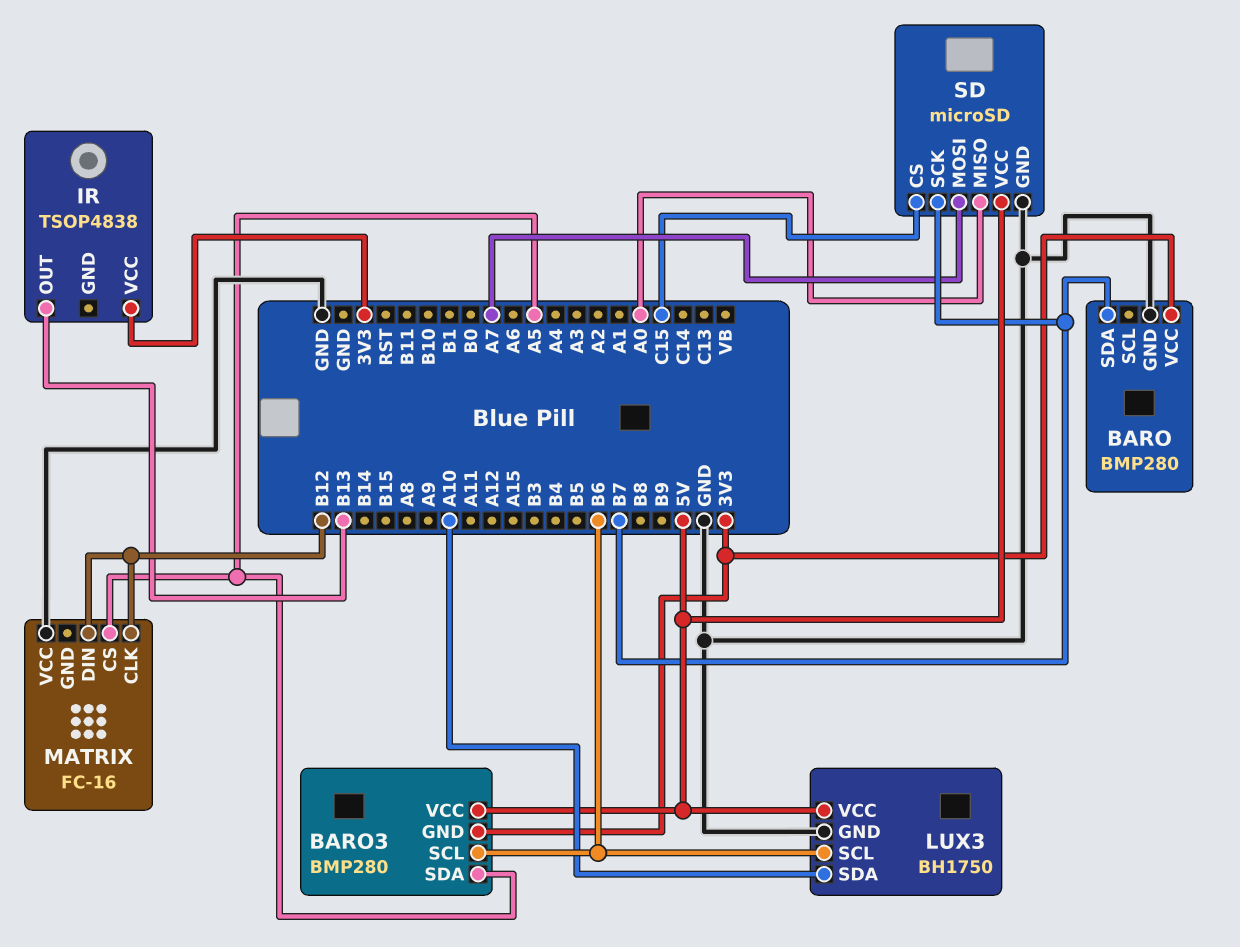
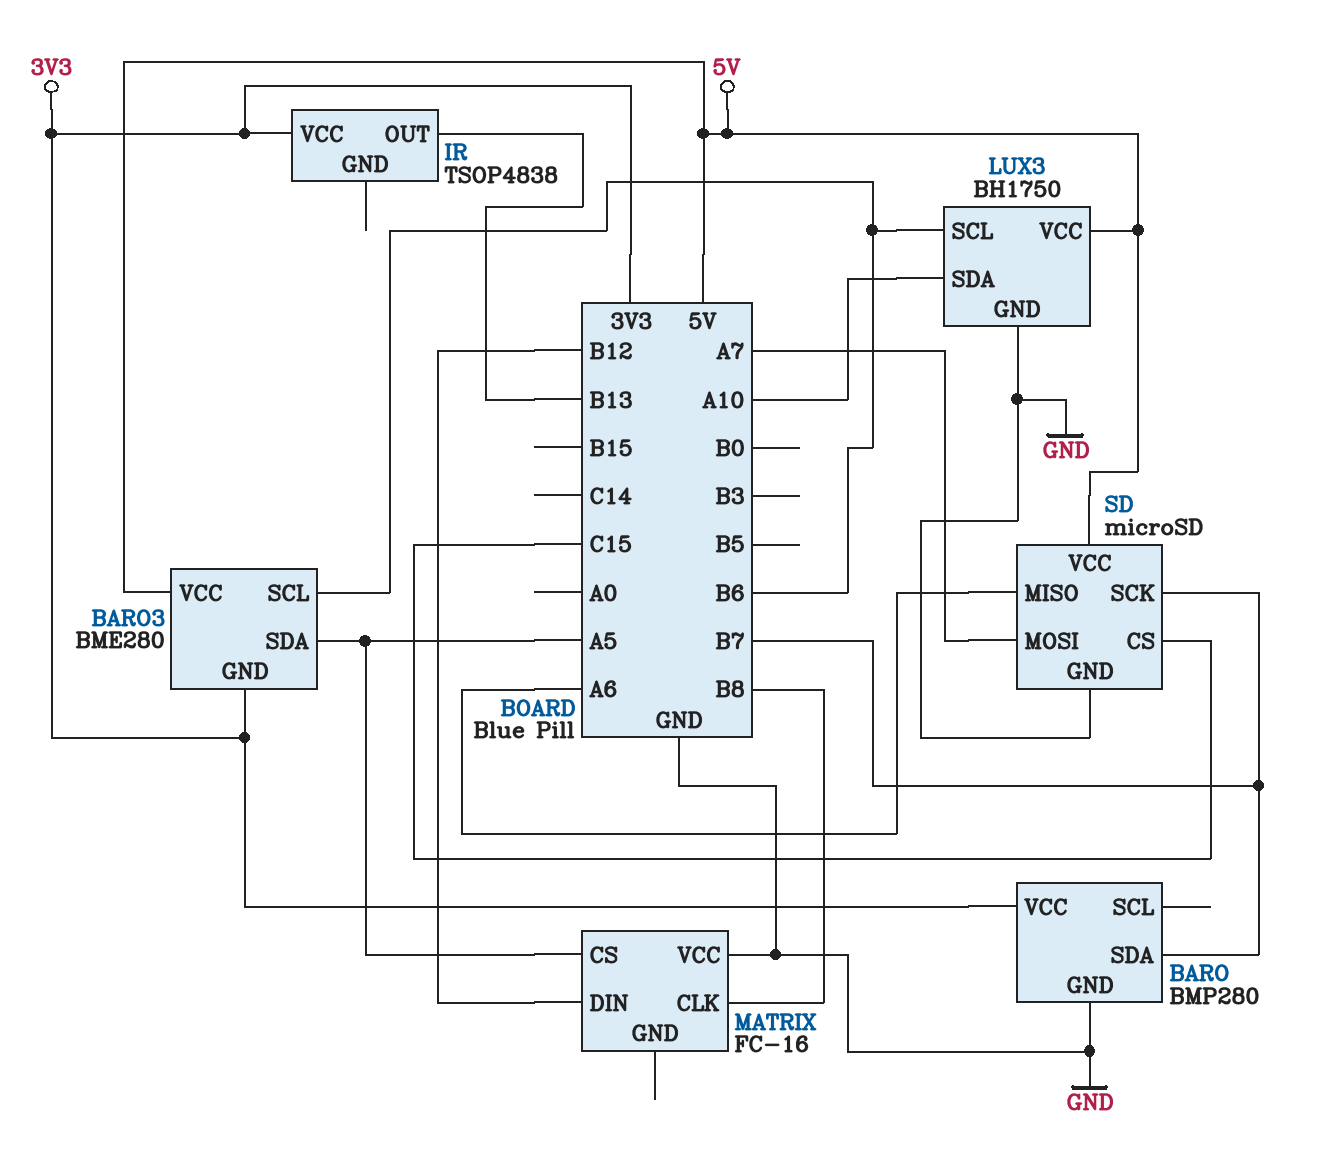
BARO3: BMP280 -> BME280
MATRIX pin CLK: B12 -> B8
SD pin MISO: A0 -> A6

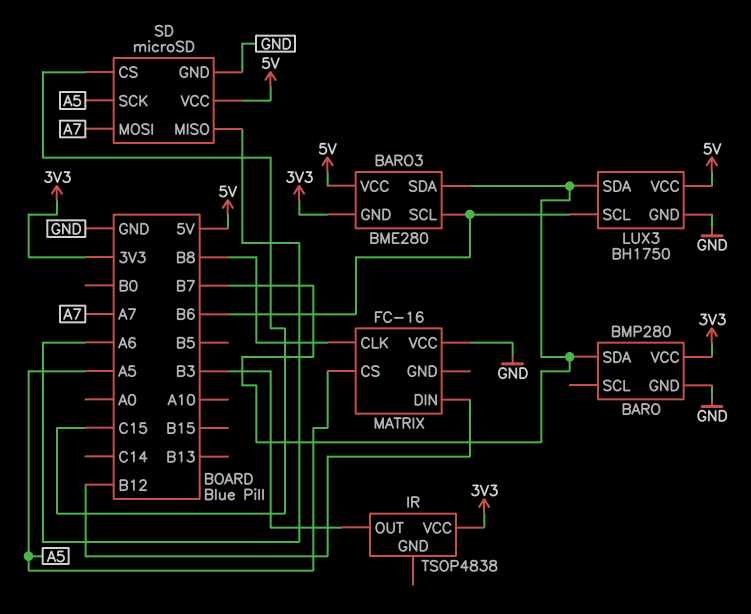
BARO3 pin SDA: A5 -> B7
IR pin OUT: B13 -> B3
LUX3 pin SDA: A10 -> B7
SD pin SCK: B7 -> A5

